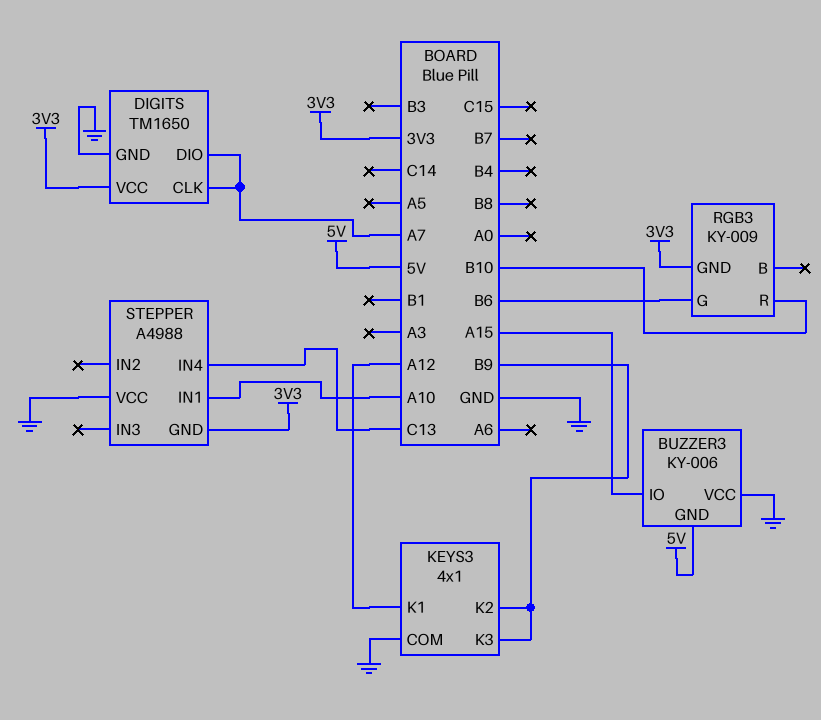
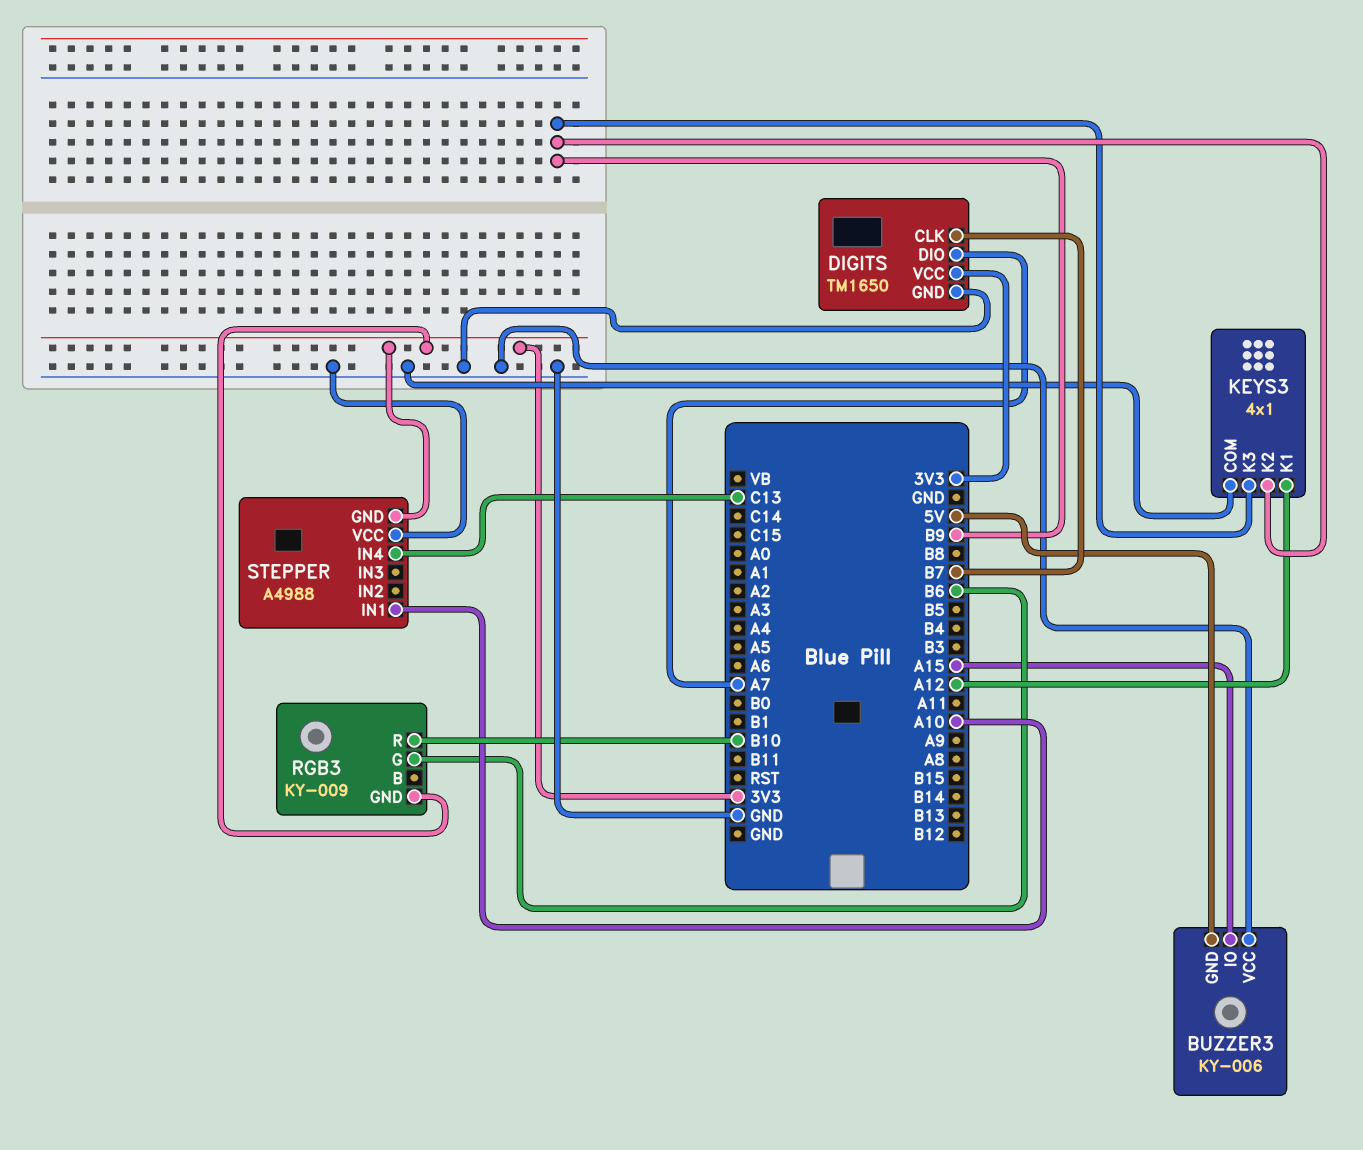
DIGITS pin CLK: A7 -> B7

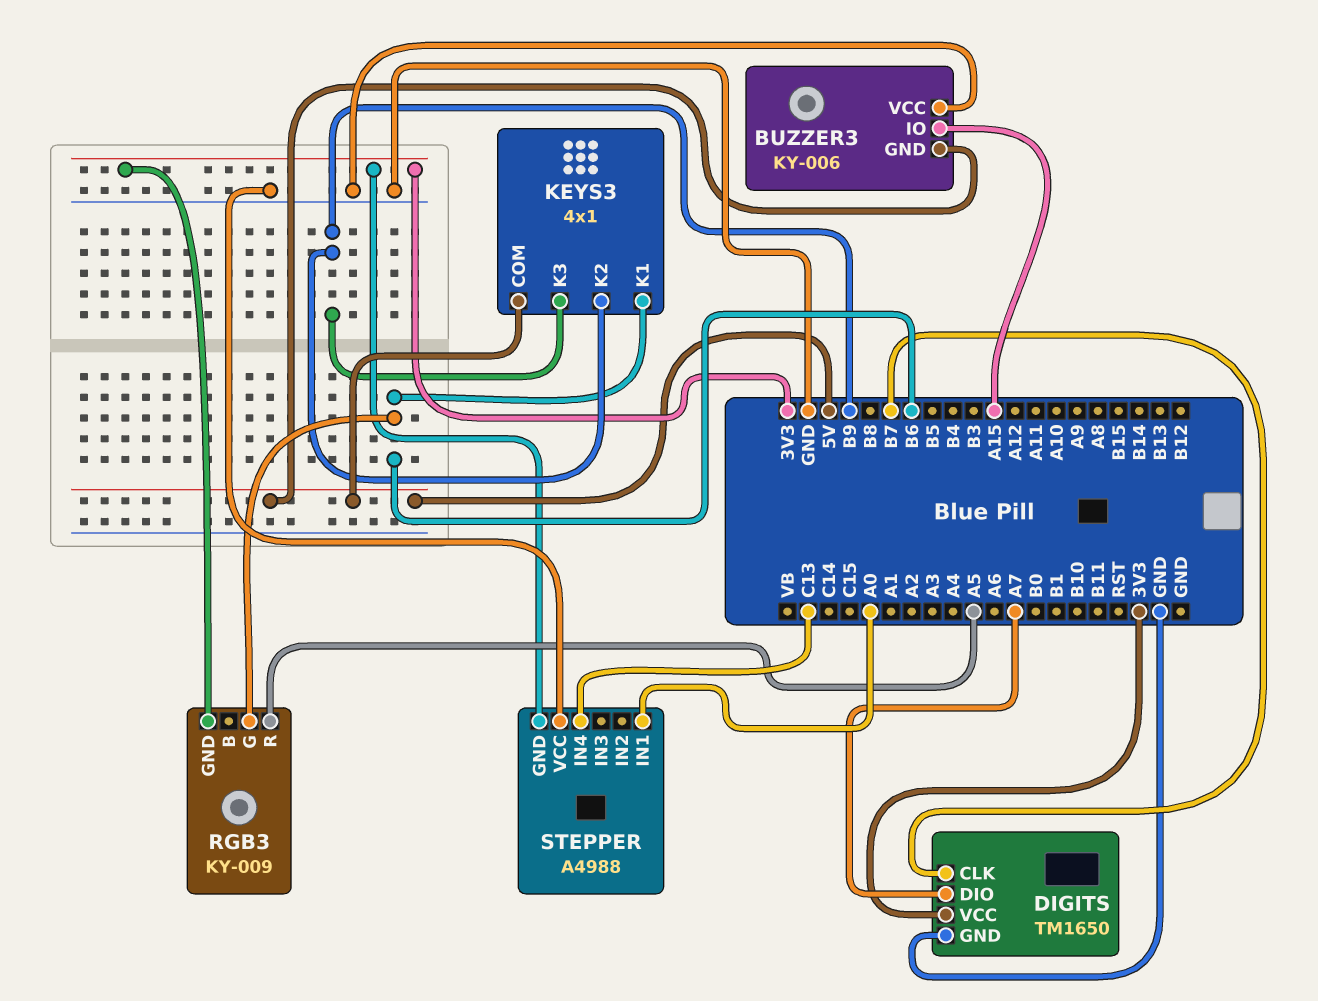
KEYS3 pin COM: GND -> 5V
KEYS3 pin K1: A12 -> B6
RGB3 pin R: B10 -> A5
STEPPER pin IN1: A10 -> A0

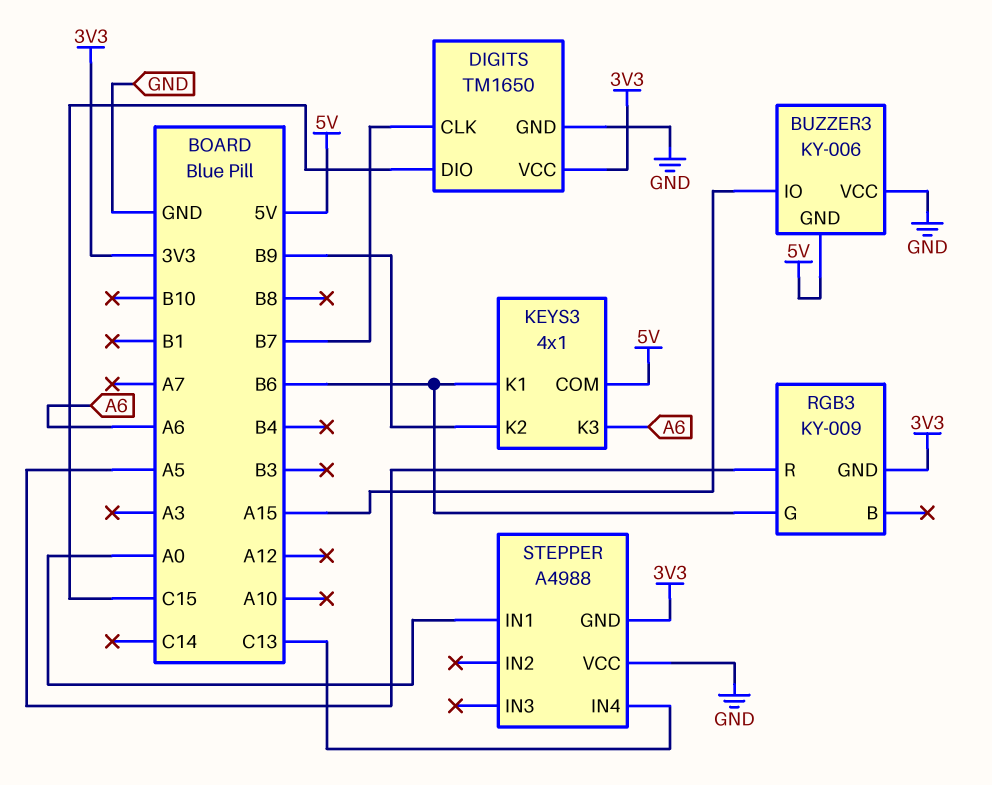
DIGITS pin DIO: A7 -> C15
KEYS3 pin K3: B9 -> A6

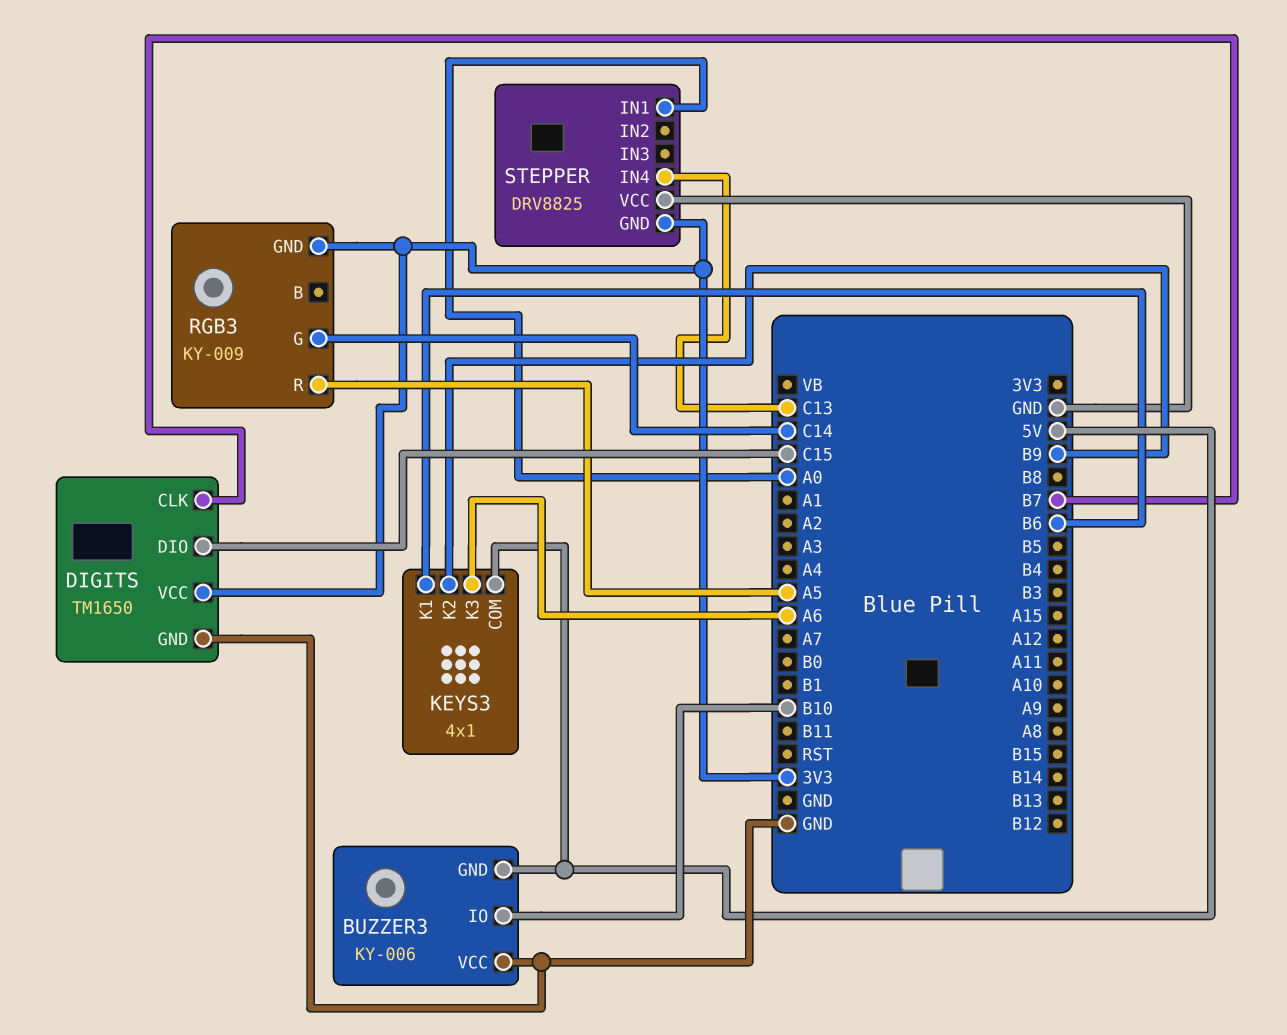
BUZZER3 pin IO: A15 -> B10
RGB3 pin G: B6 -> C14
STEPPER: A4988 -> DRV8825

